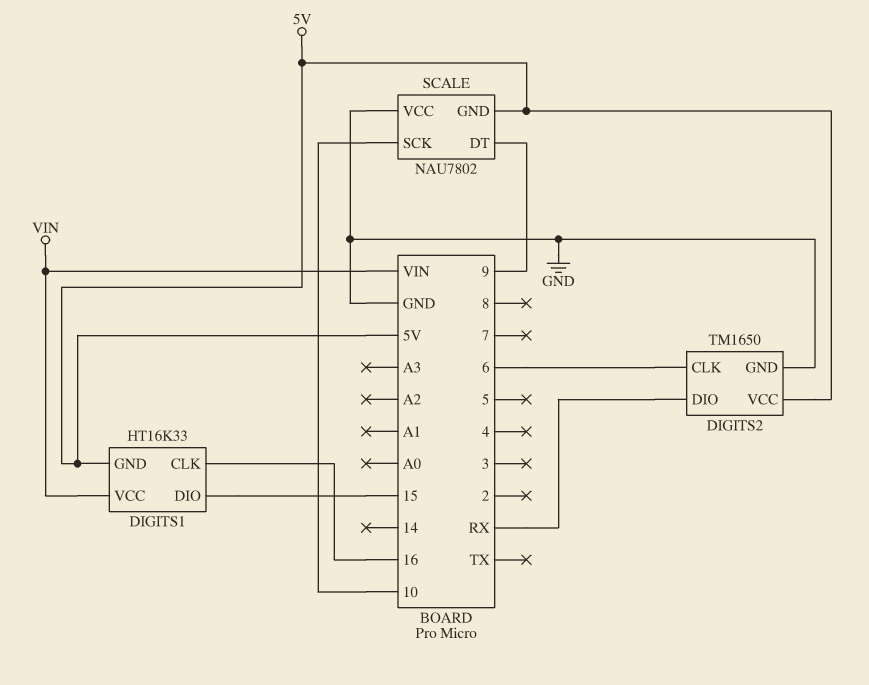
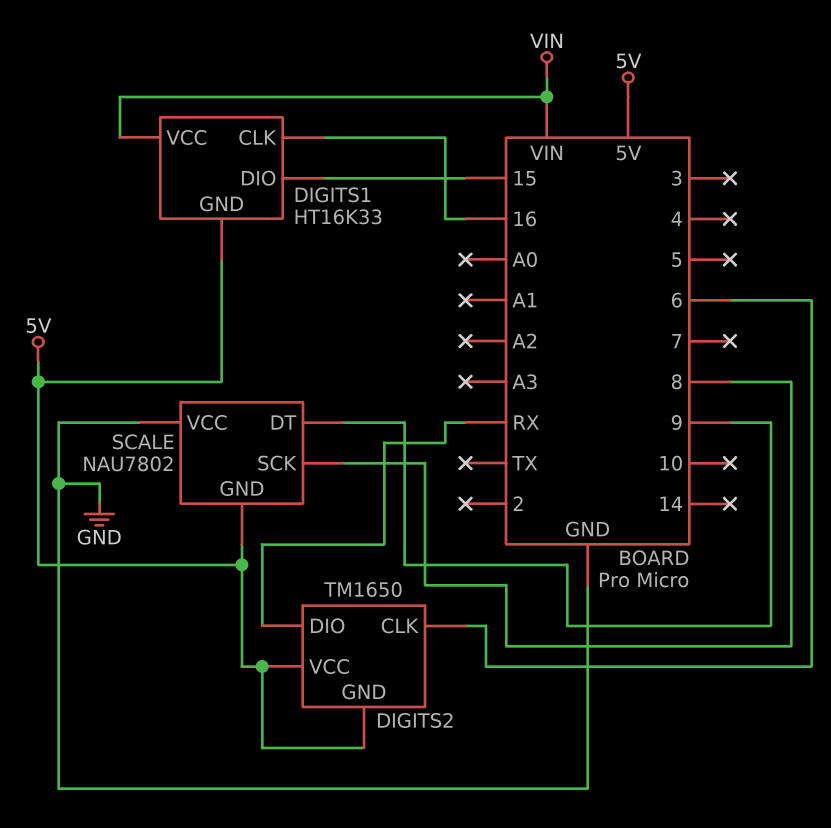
DIGITS2 pin GND: GND -> 5V
SCALE pin SCK: 10 -> 8

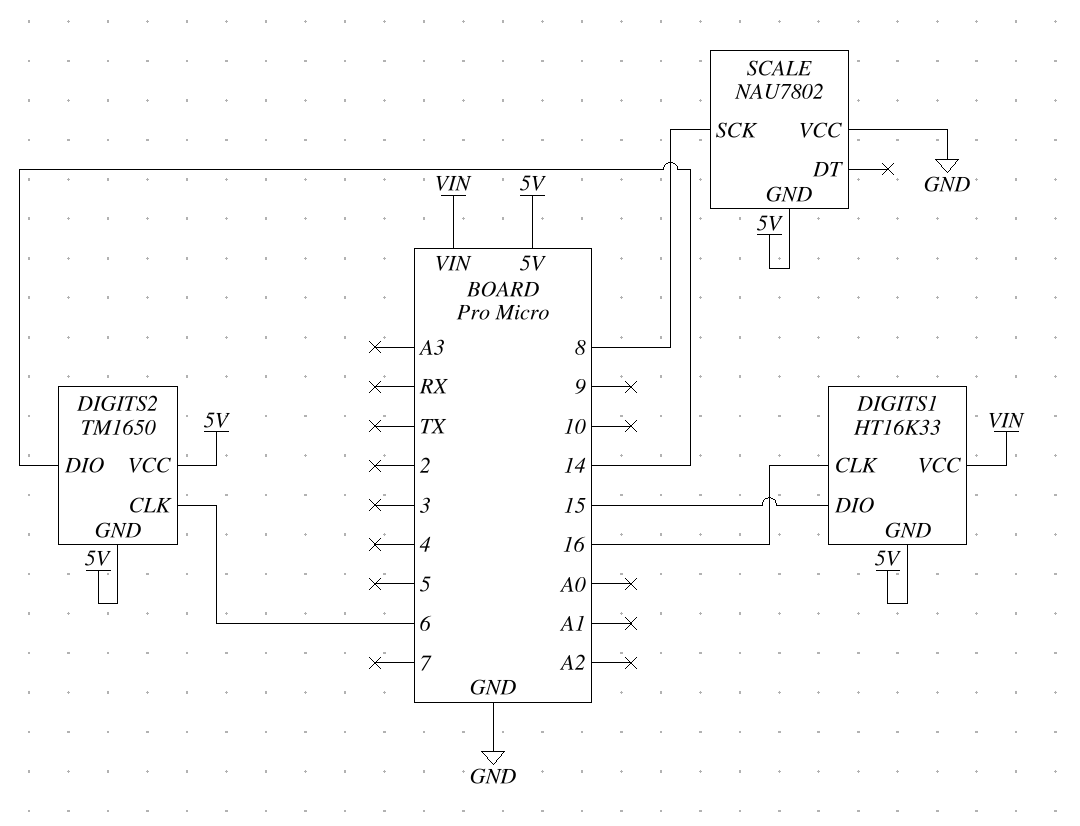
DIGITS2 pin DIO: RX -> 14
SCALE pin DT: 9 -> none

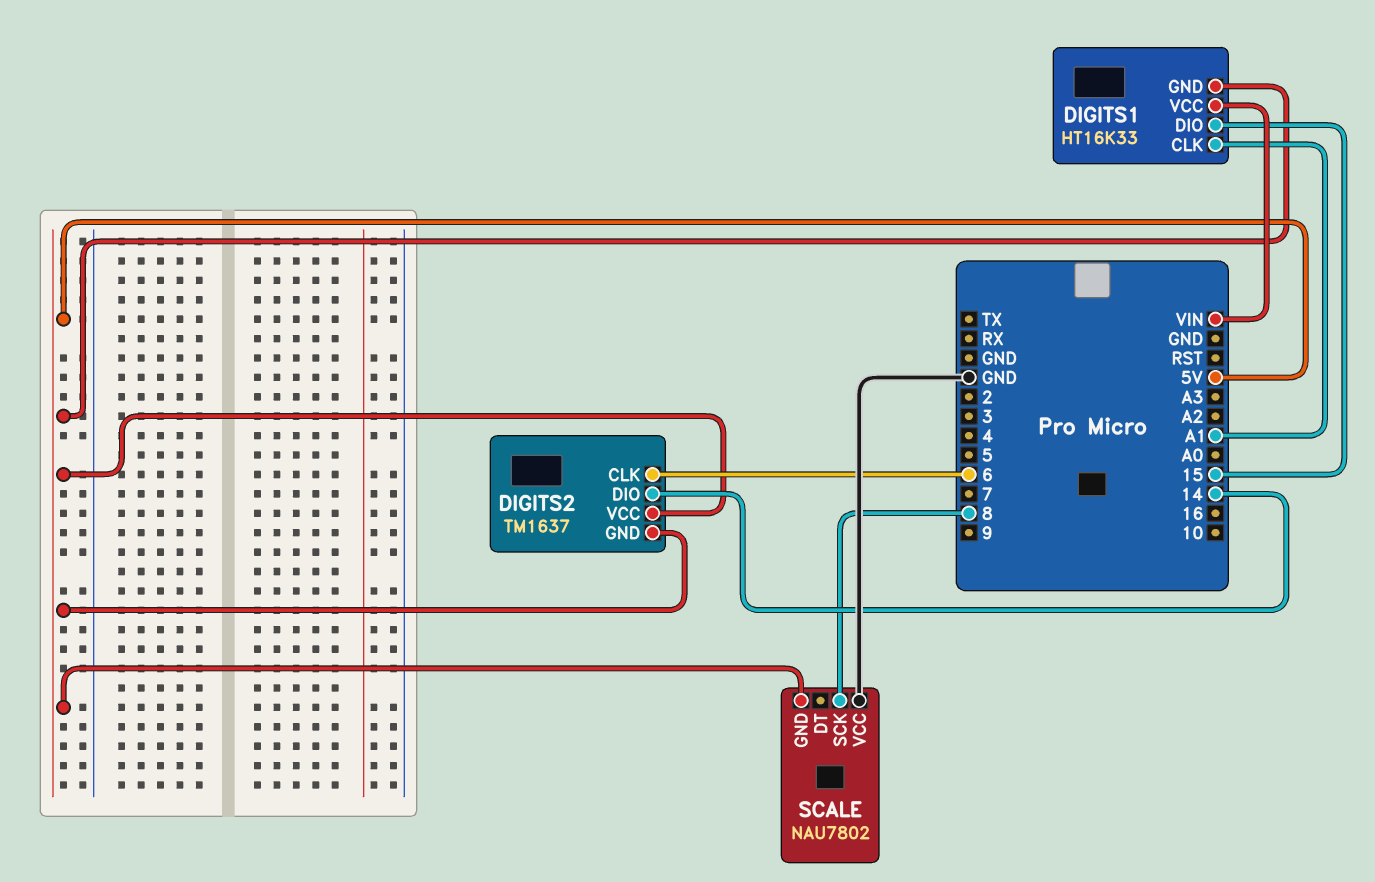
DIGITS1 pin CLK: 16 -> A1
DIGITS2: TM1650 -> TM1637

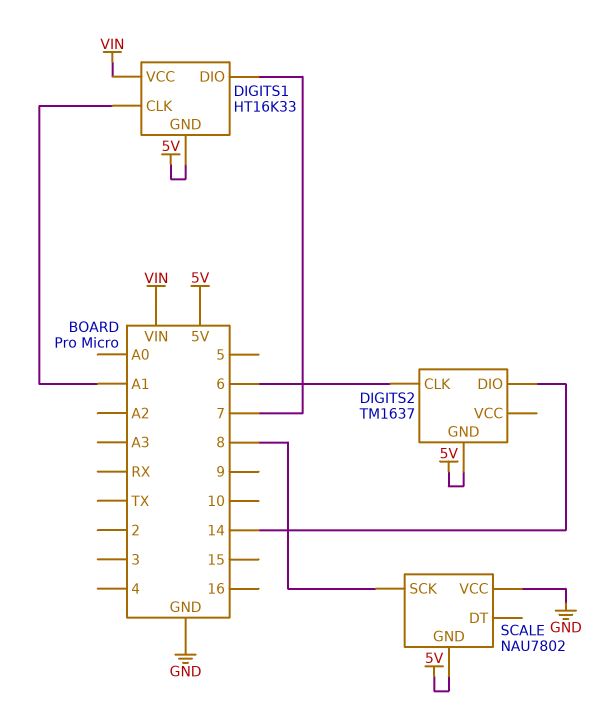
DIGITS1 pin DIO: 15 -> 7
DIGITS2 pin VCC: 5V -> none

